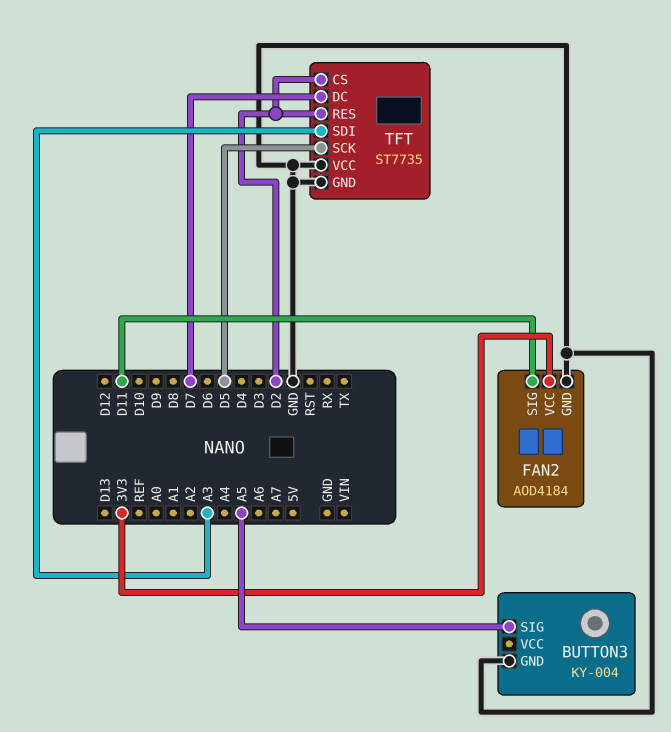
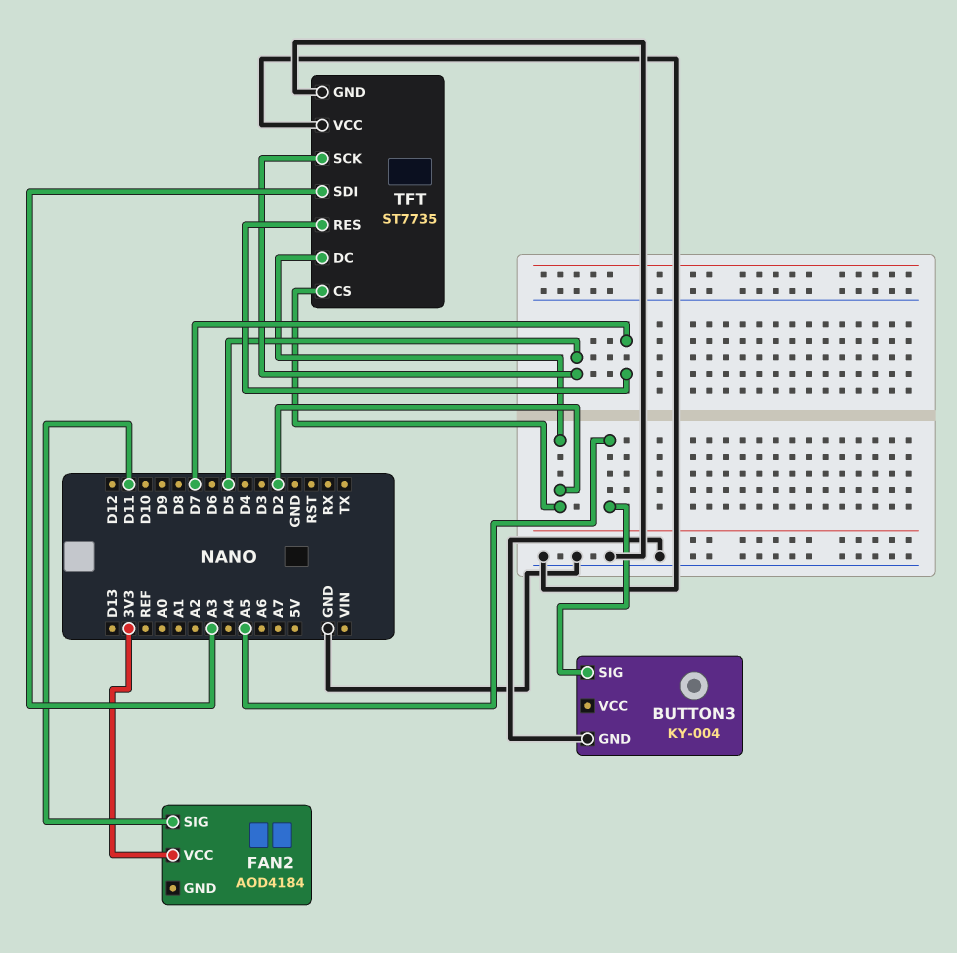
FAN2 pin GND: GND -> none
TFT pin DC: D7 -> D2
TFT pin RES: D2 -> D7

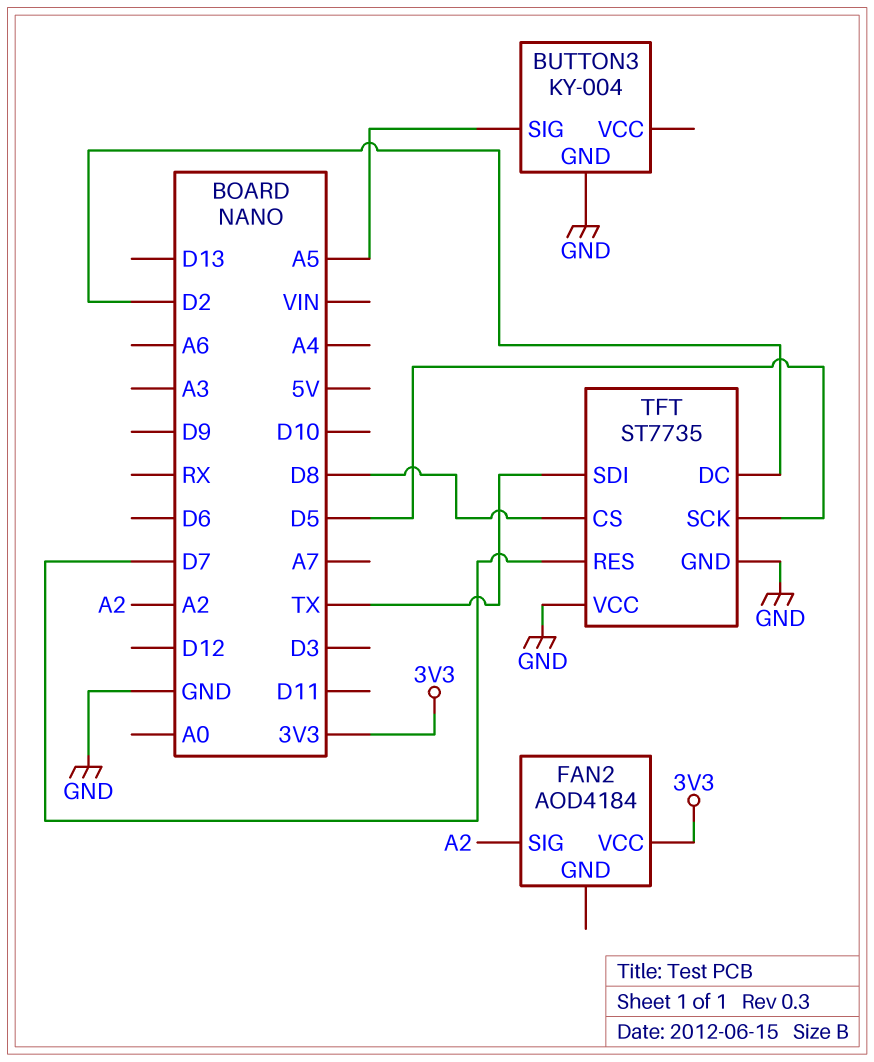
FAN2 pin SIG: D11 -> A2
TFT pin CS: D2 -> D8
TFT pin SDI: A3 -> TX

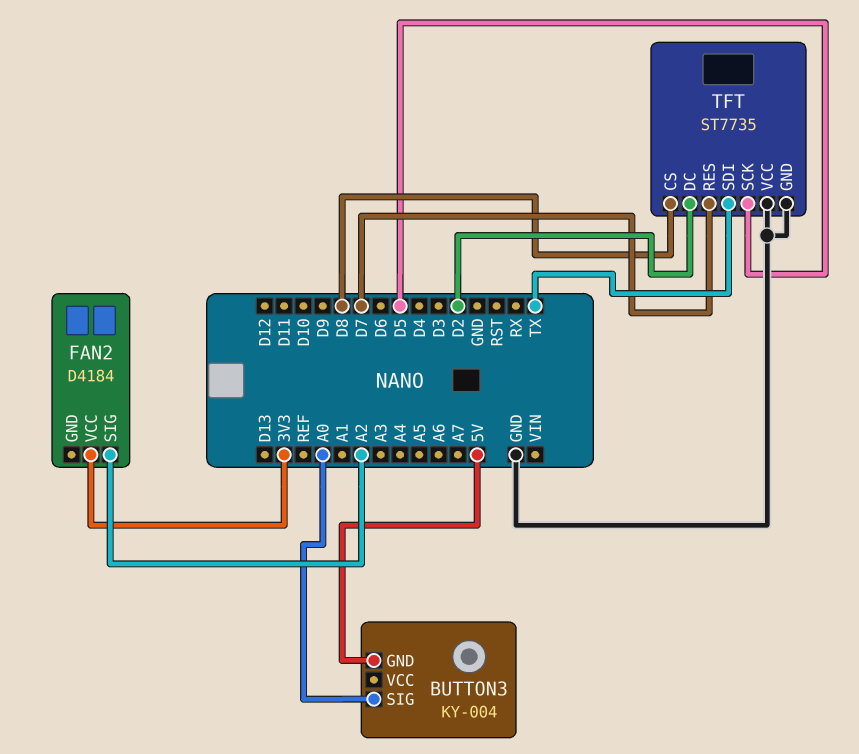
BUTTON3 pin GND: GND -> 5V
BUTTON3 pin SIG: A5 -> A0
FAN2: AOD4184 -> D4184

